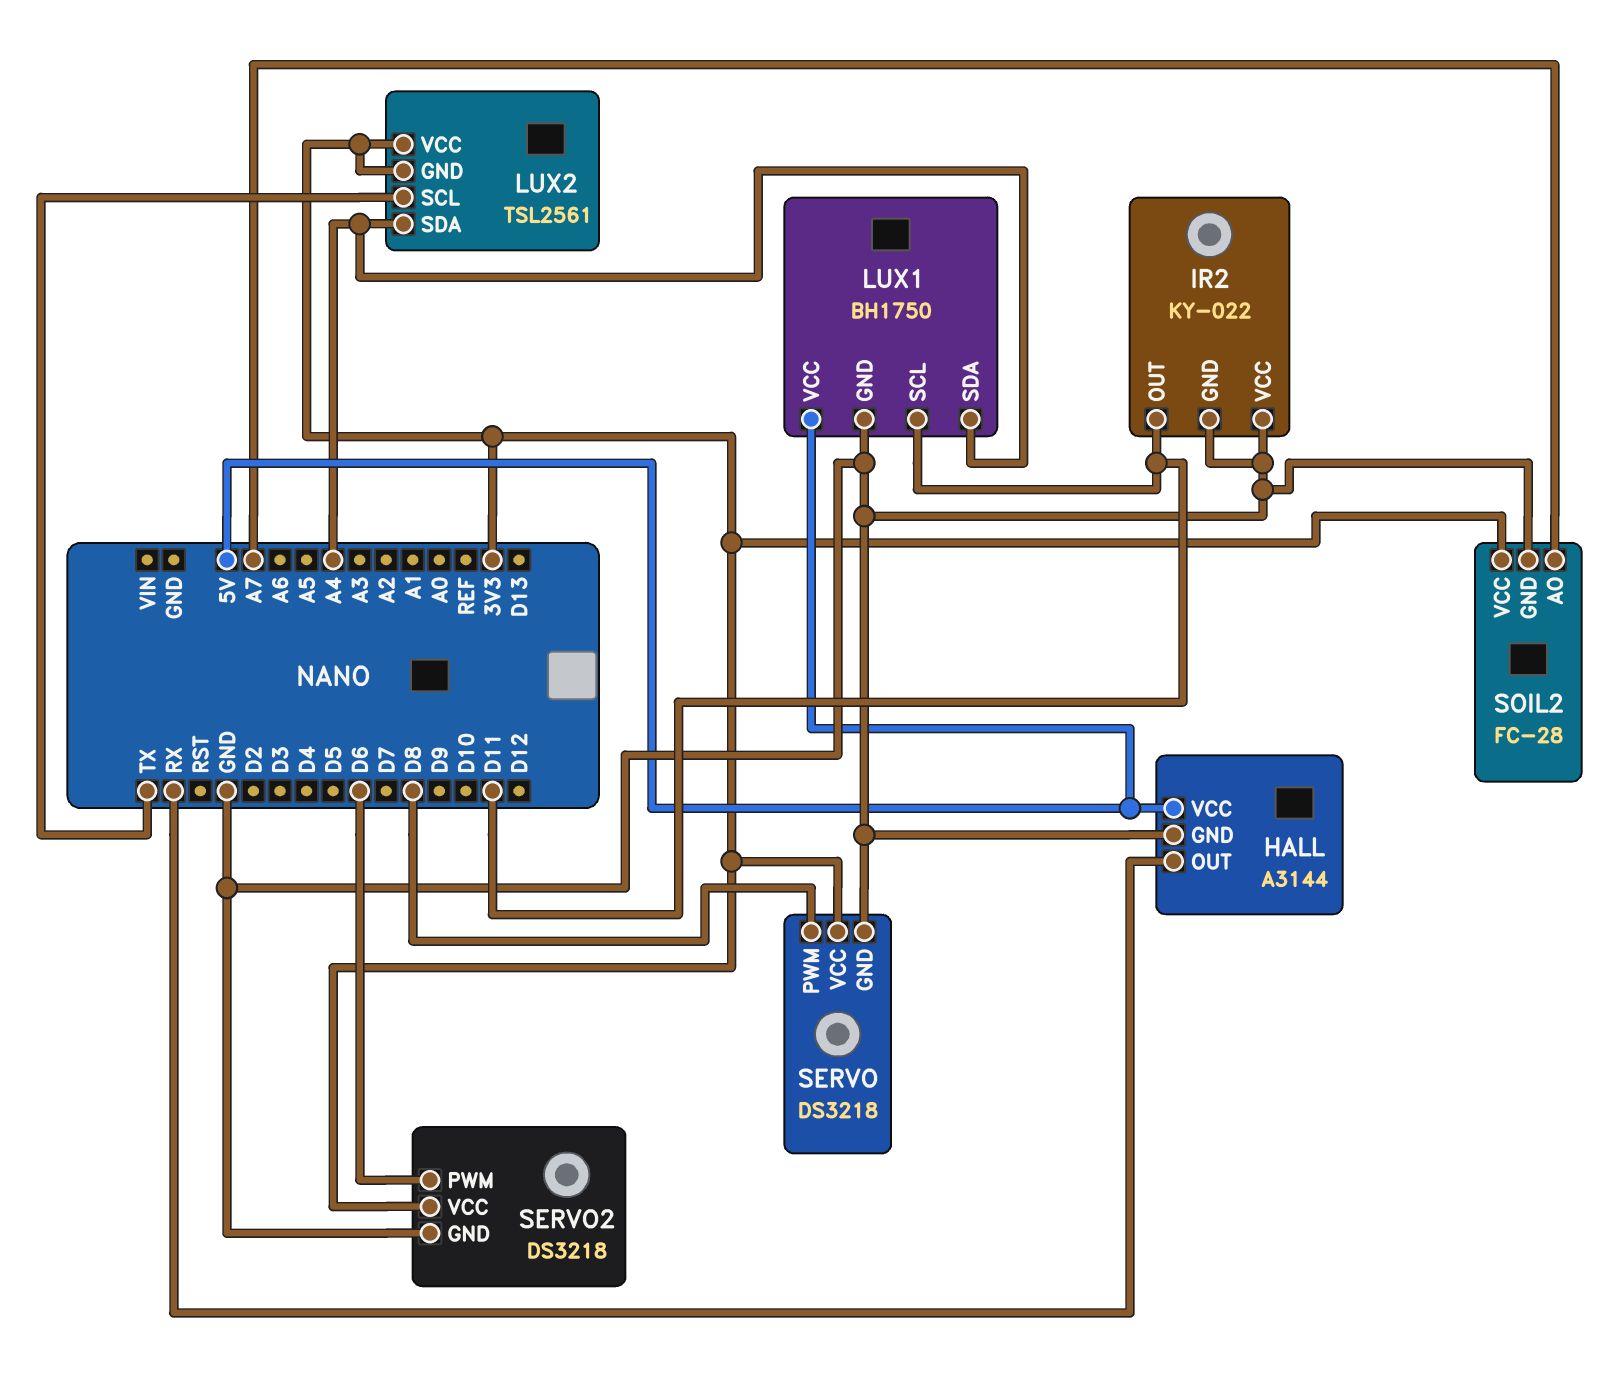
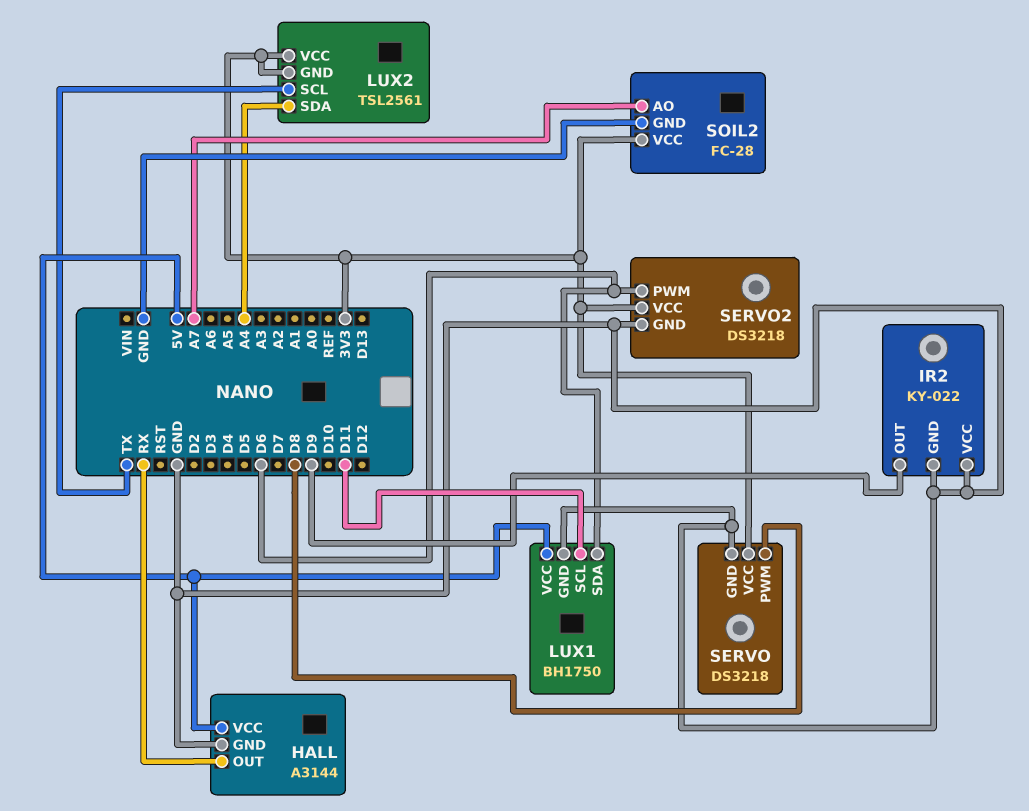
IR2 pin OUT: D11 -> D9
LUX1 pin SDA: A4 -> D6

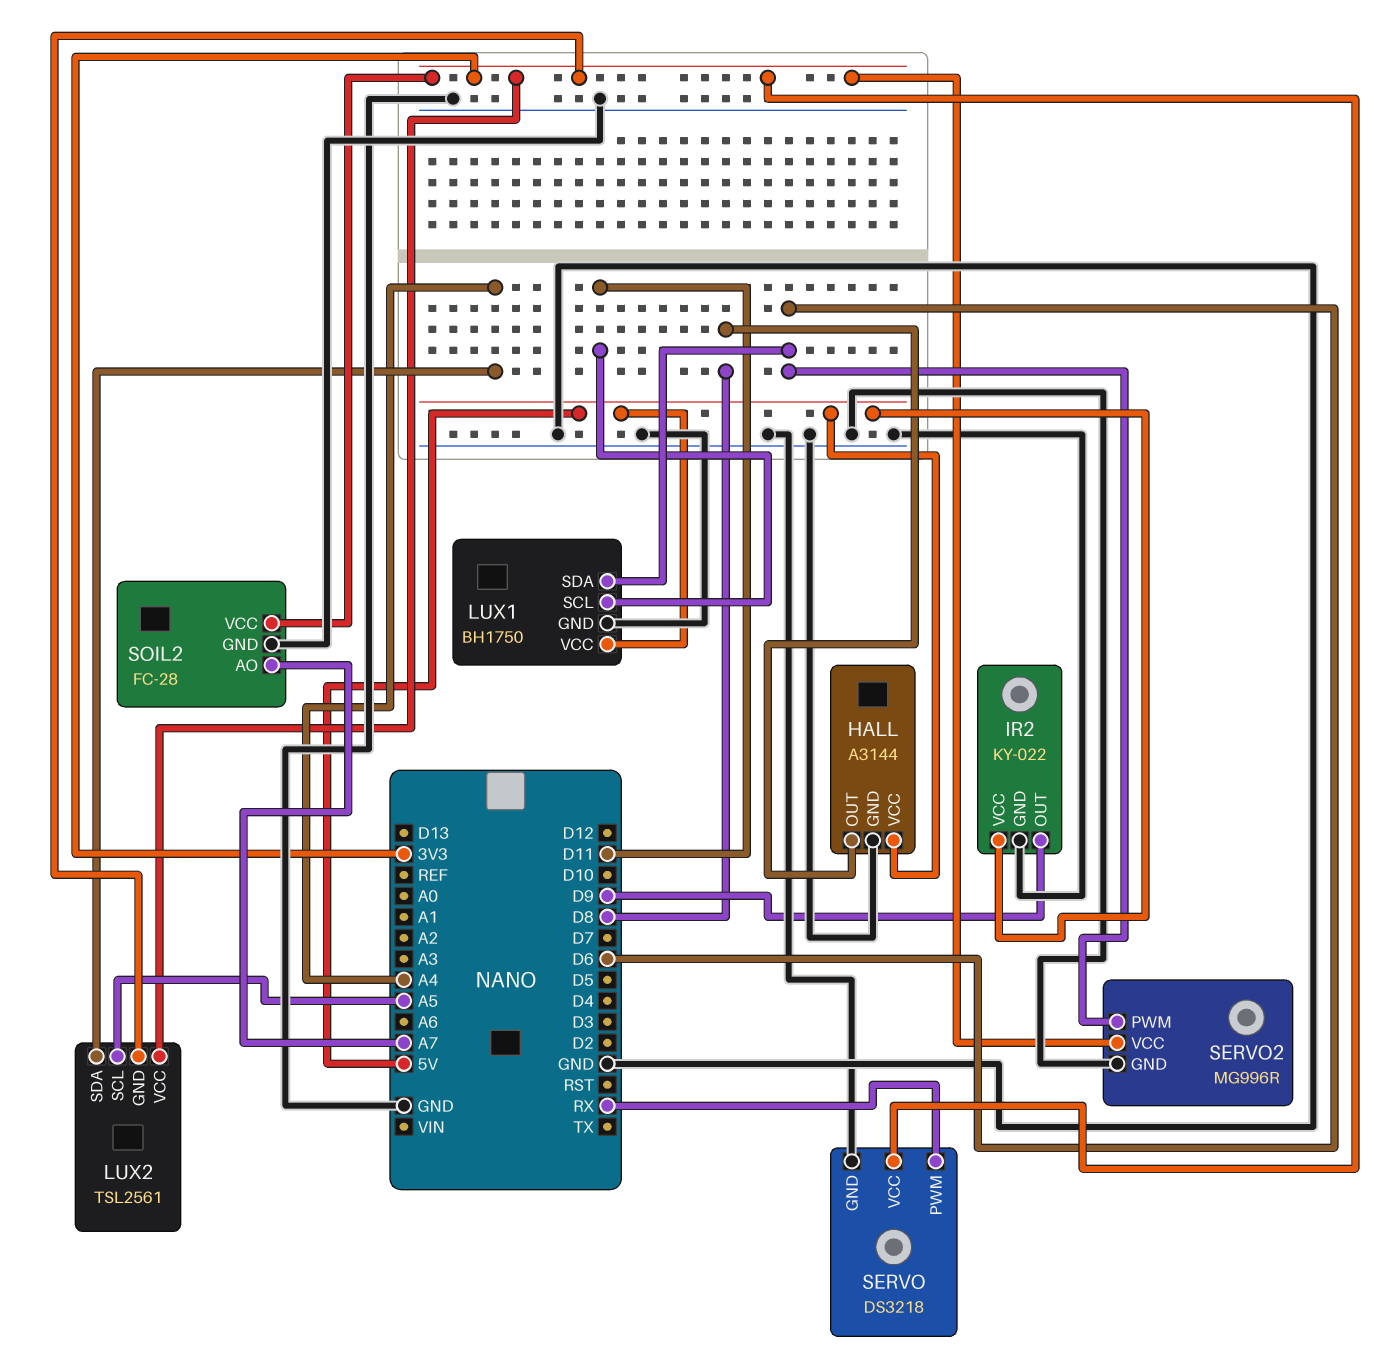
HALL pin OUT: RX -> D8
IR2 pin VCC: GND -> 5V
LUX2 pin SCL: TX -> A5
SERVO pin PWM: D8 -> RX
SERVO2: DS3218 -> MG996R

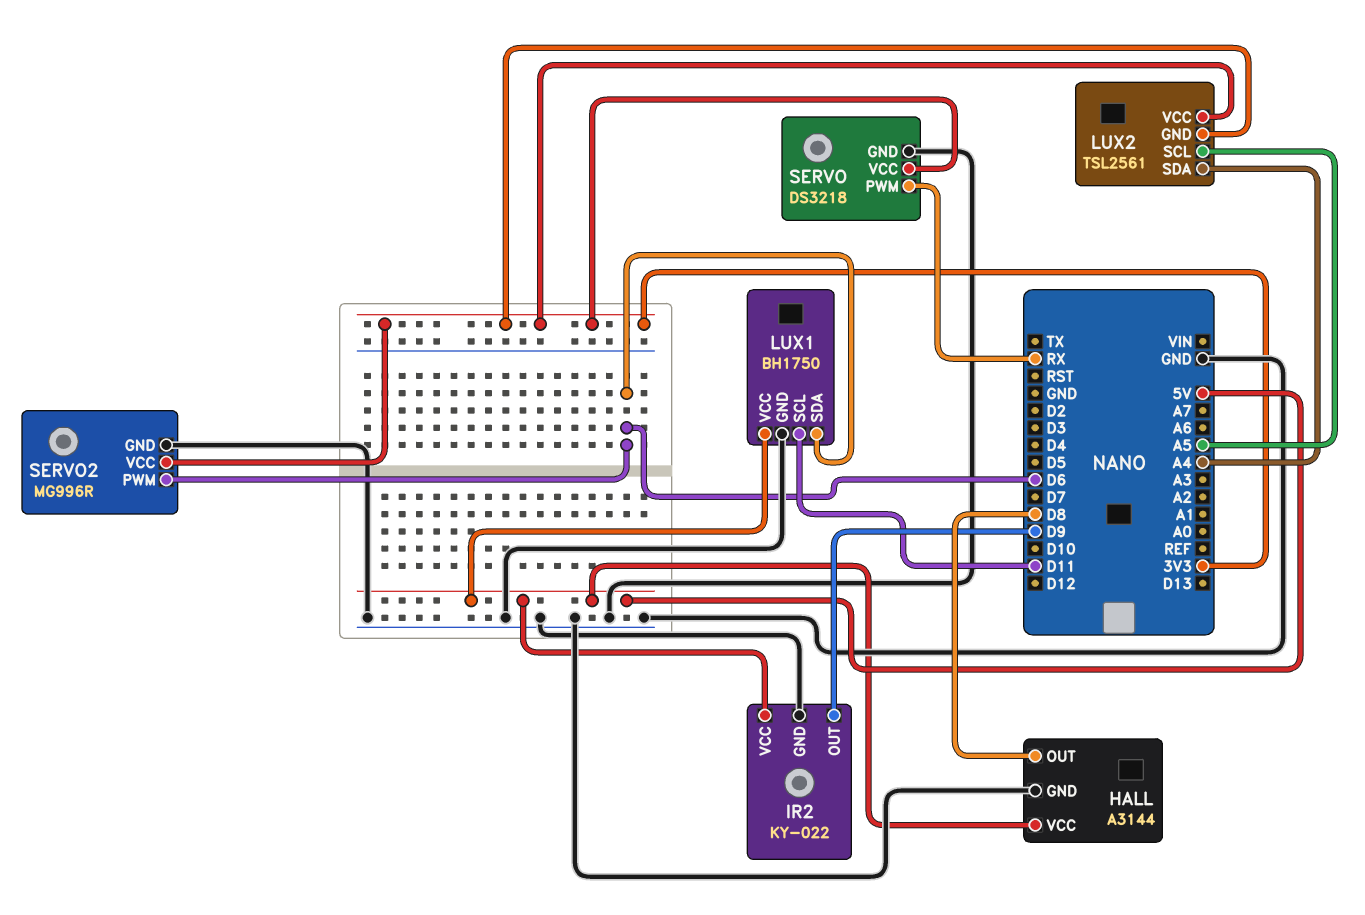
SOIL2: FC-28 -> none
SOIL2 pin AO: A7 -> none
SOIL2 pin GND: GND -> none
SOIL2 pin VCC: 3V3 -> none

